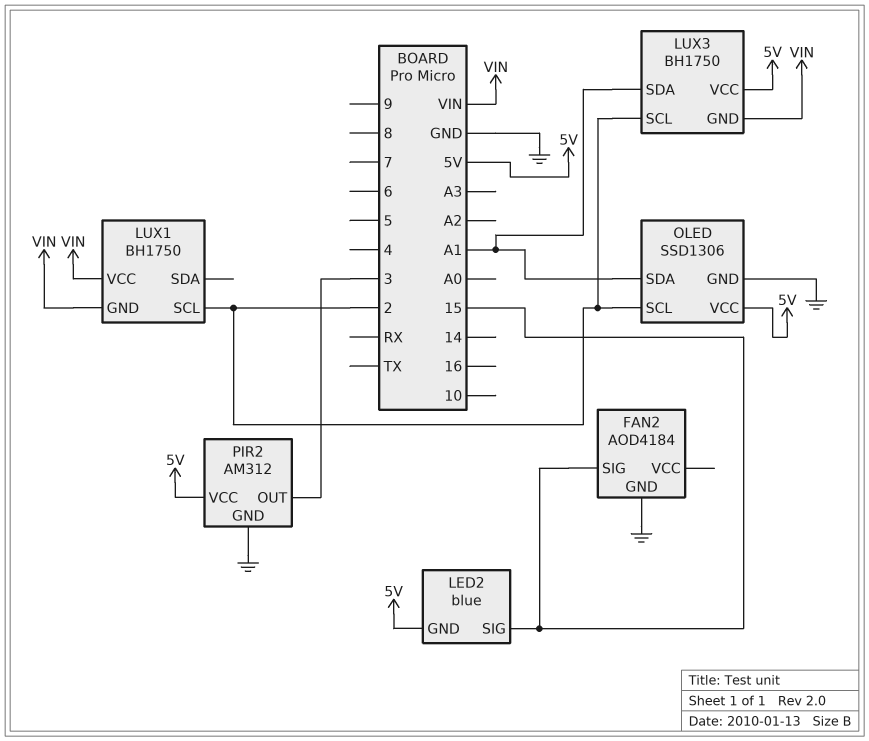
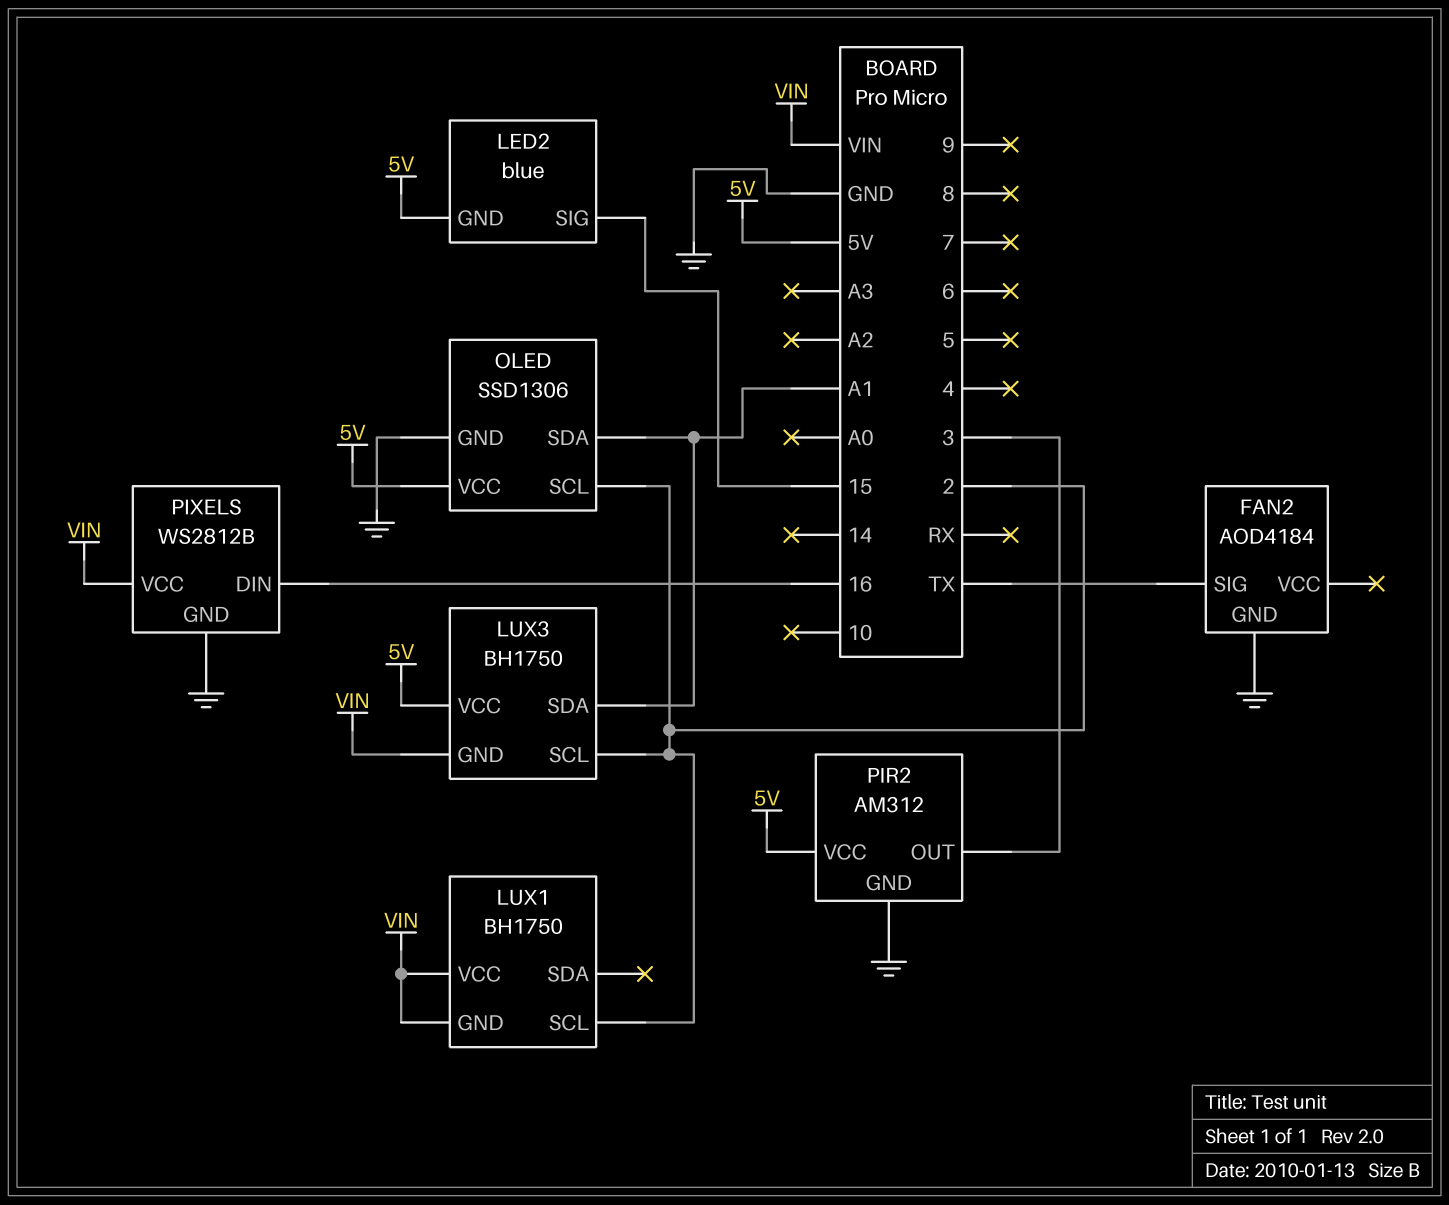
FAN2 pin SIG: 15 -> TX
PIXELS: none -> WS2812B
PIXELS pin DIN: none -> 16
PIXELS pin GND: none -> GND
PIXELS pin VCC: none -> VIN

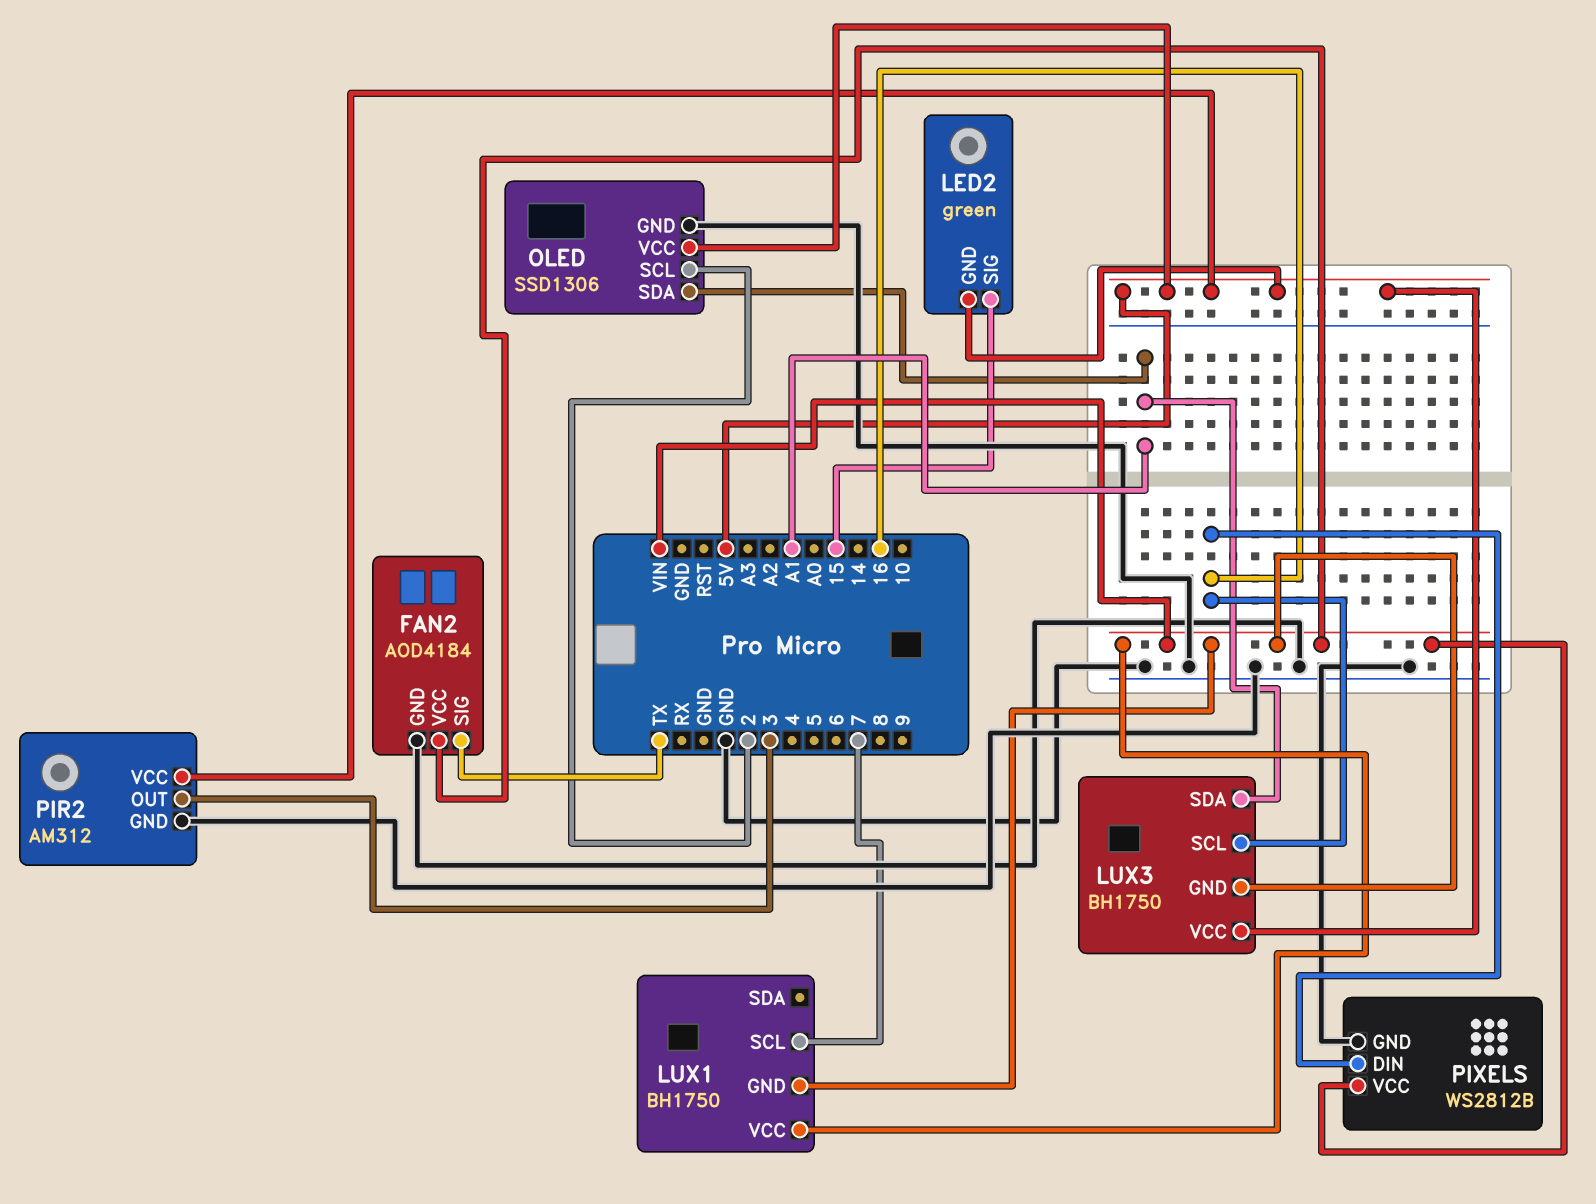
FAN2 pin VCC: none -> VIN
LED2: blue -> green
LUX1 pin SCL: 2 -> 7
LUX3 pin SCL: 2 -> 16

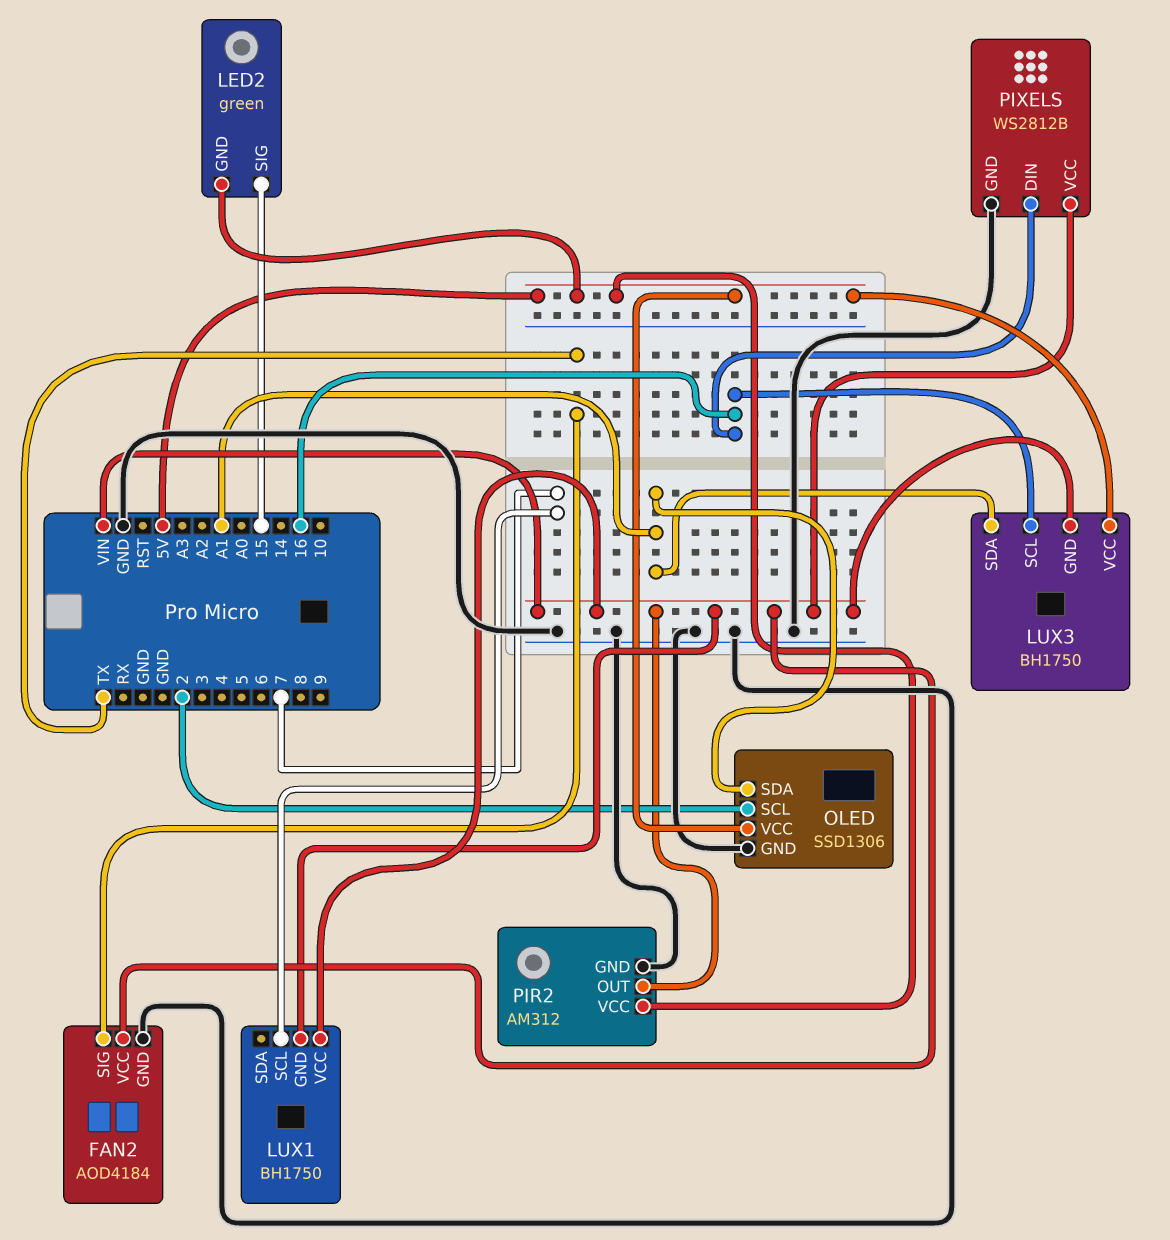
PIR2 pin OUT: 3 -> VIN

